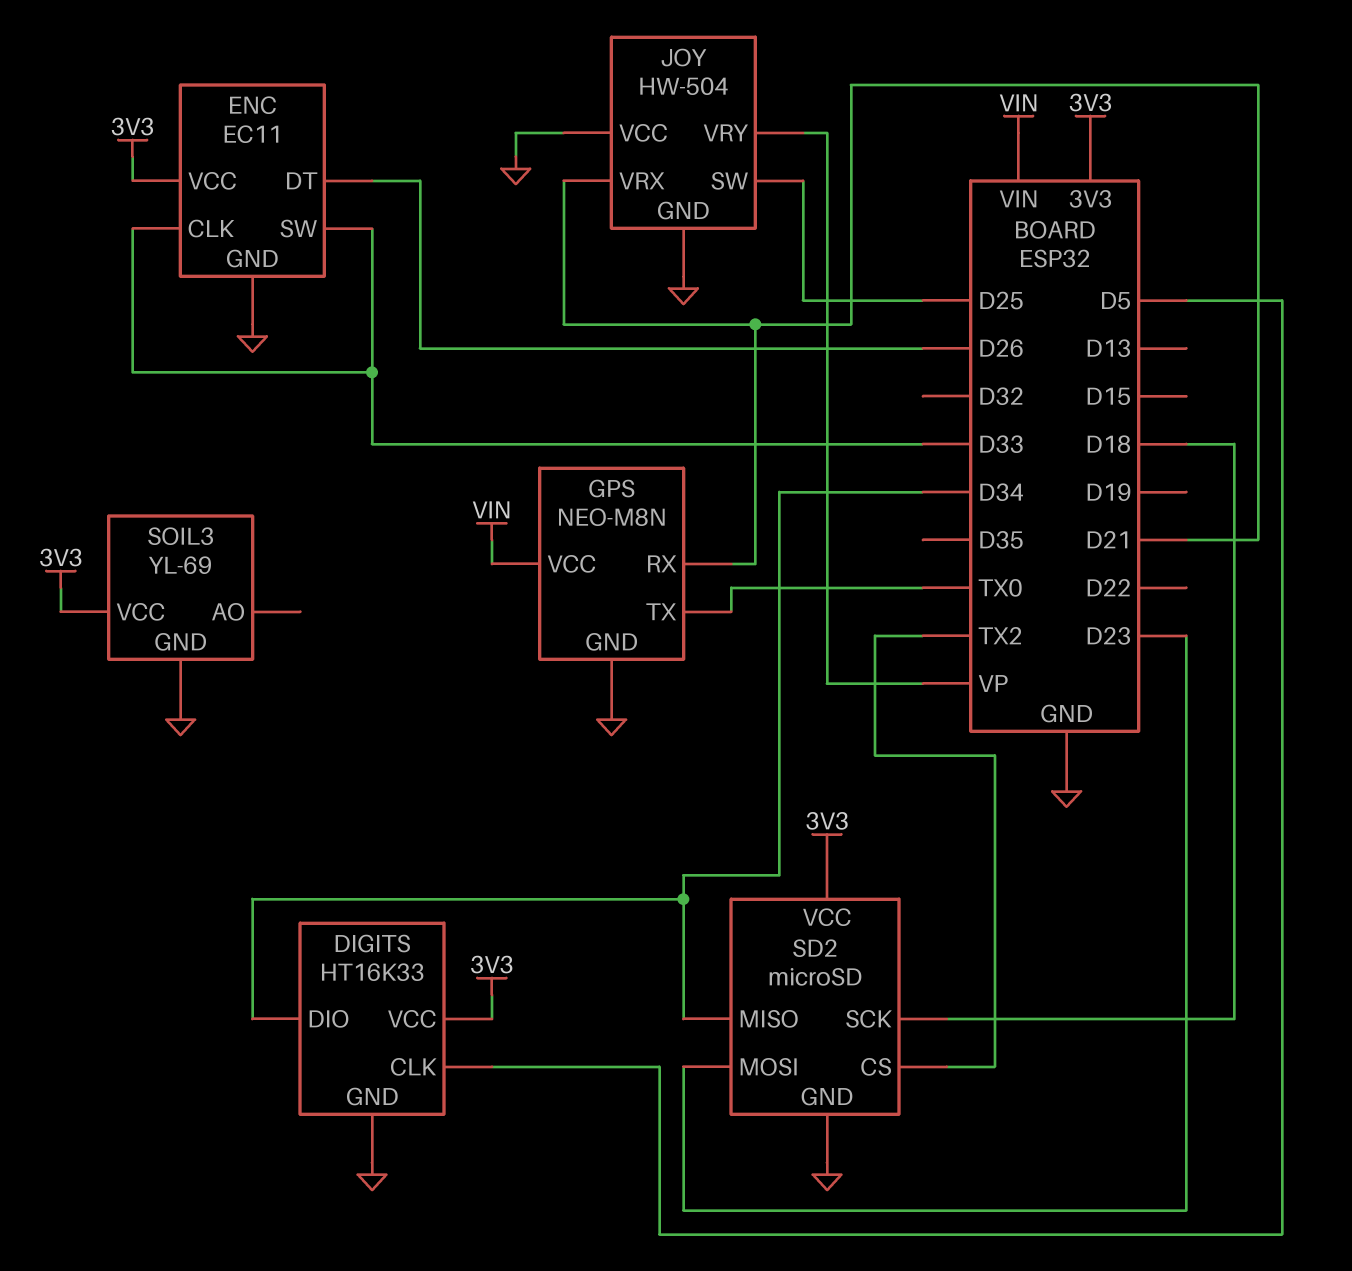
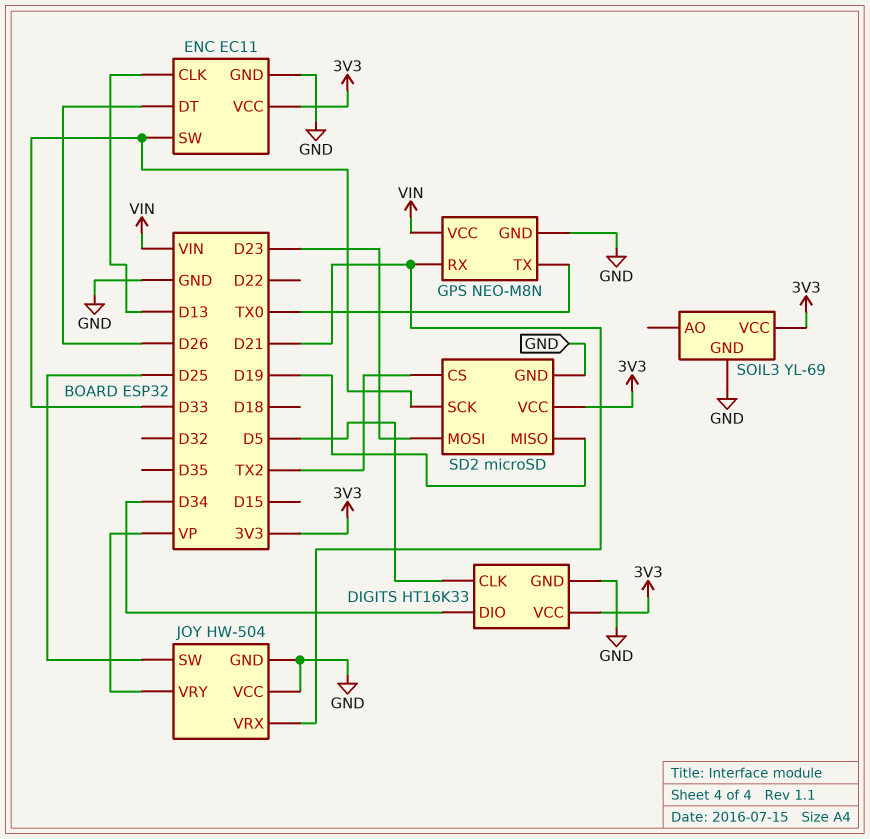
ENC pin CLK: D33 -> D13
SD2 pin MISO: D34 -> D19
SD2 pin SCK: D18 -> D33

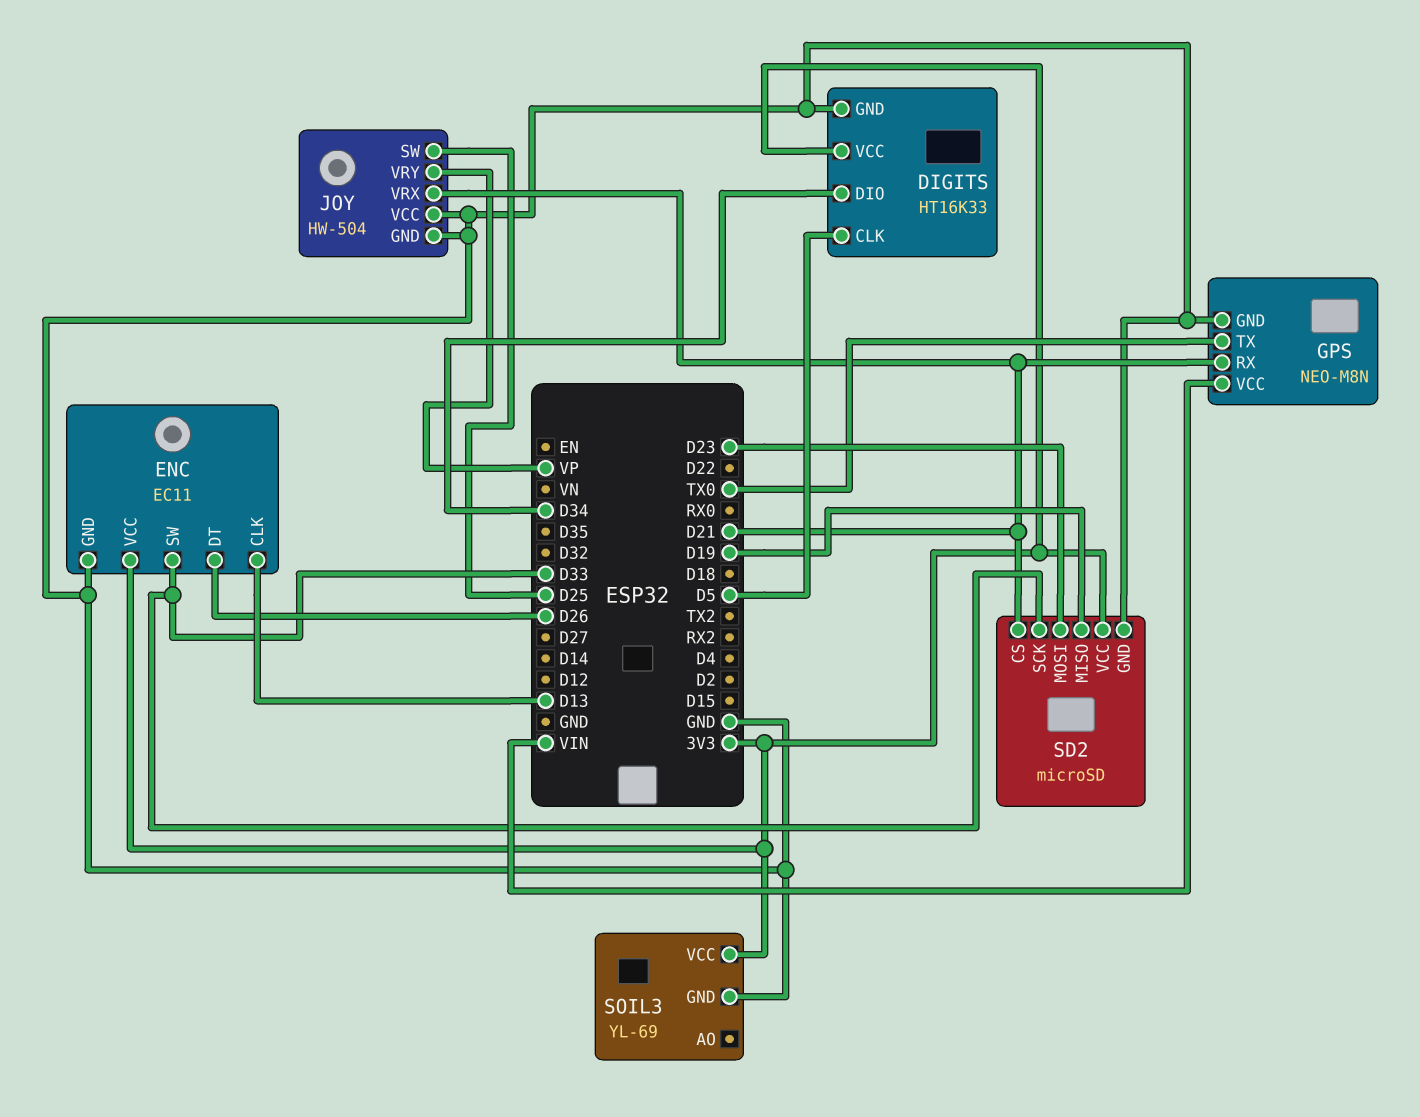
SD2 pin CS: TX2 -> D21

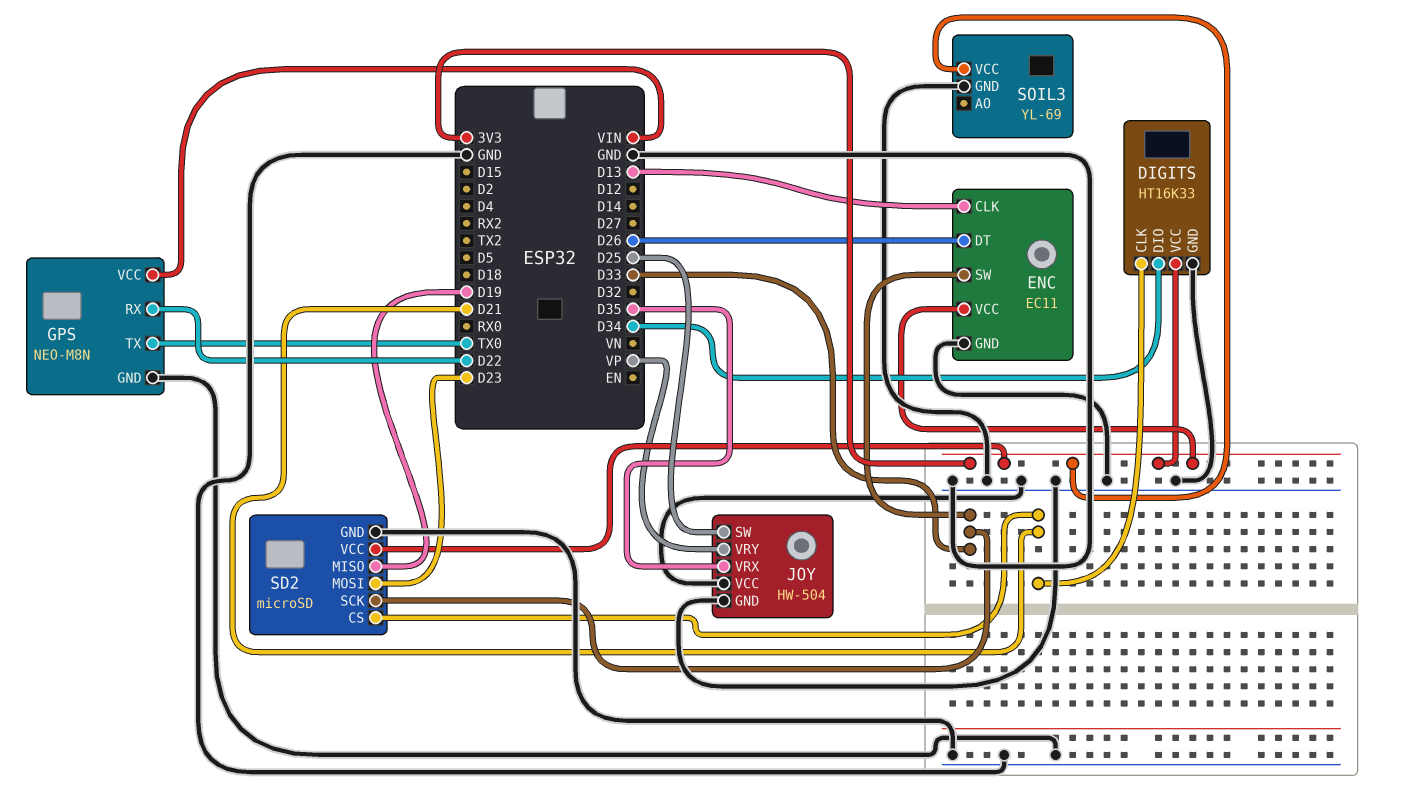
DIGITS pin CLK: D5 -> D21
GPS pin RX: D21 -> D22
JOY pin VRX: D21 -> D35

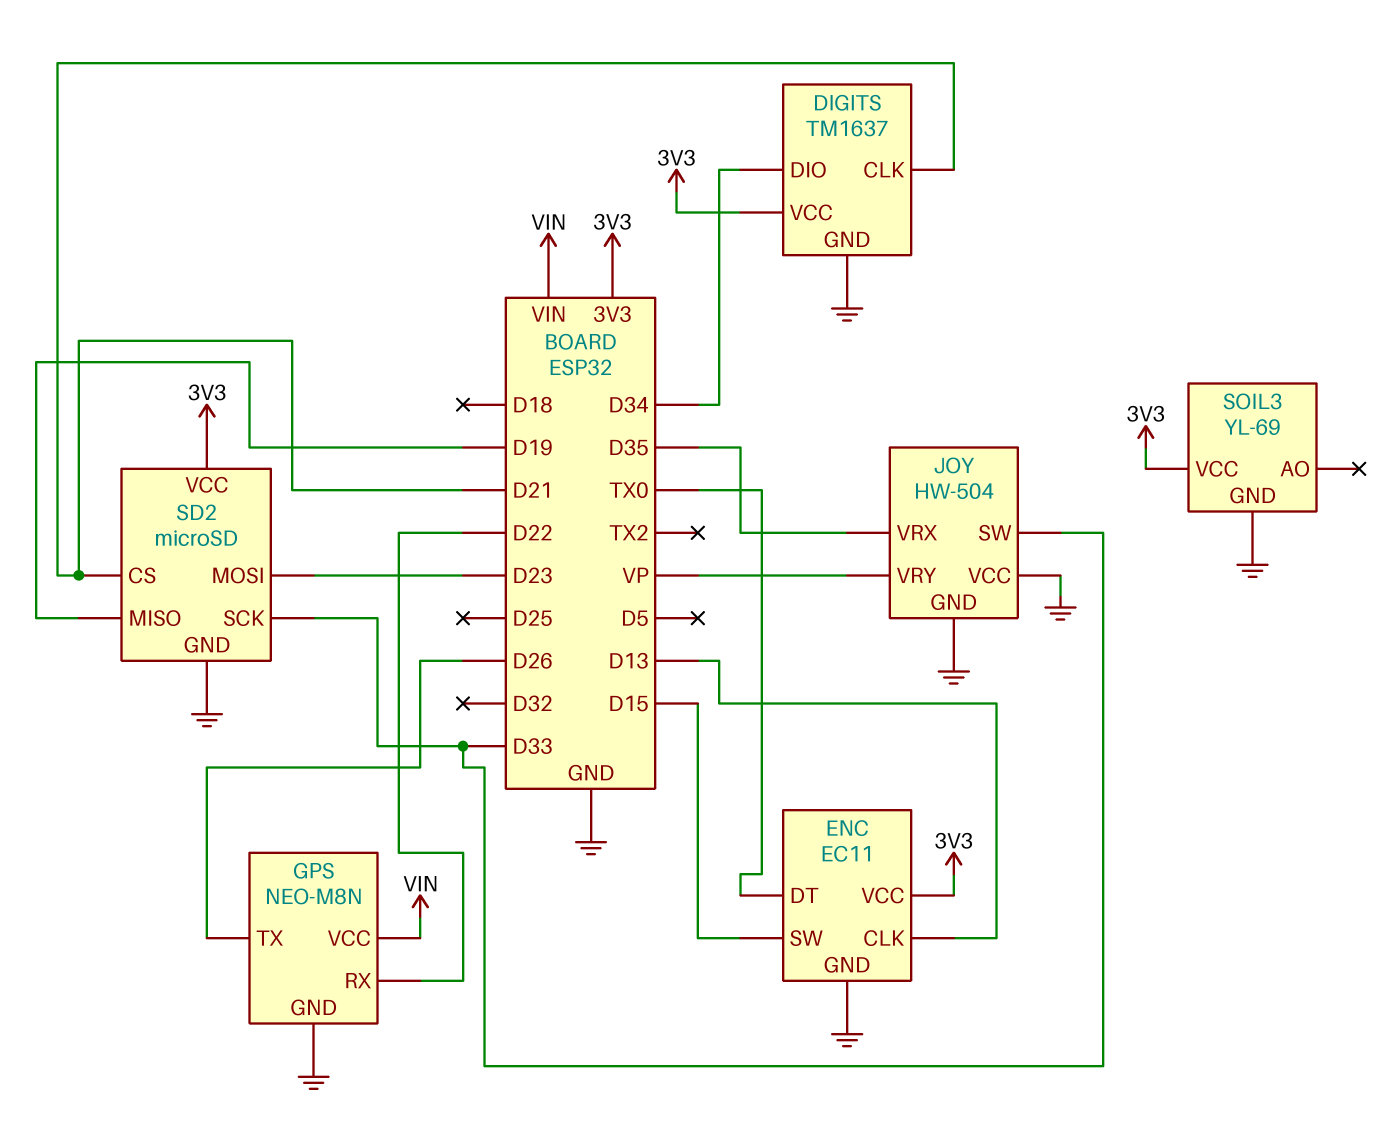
DIGITS: HT16K33 -> TM1637
ENC pin DT: D26 -> TX0
ENC pin SW: D33 -> D15
GPS pin TX: TX0 -> D26
JOY pin SW: D25 -> D33

